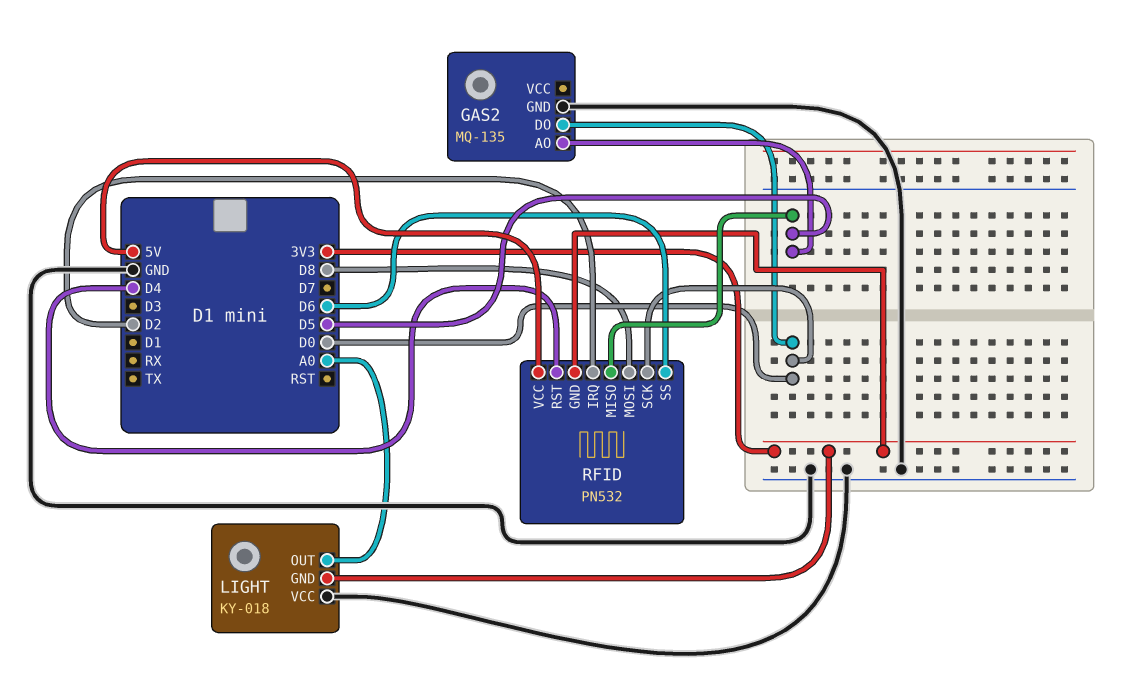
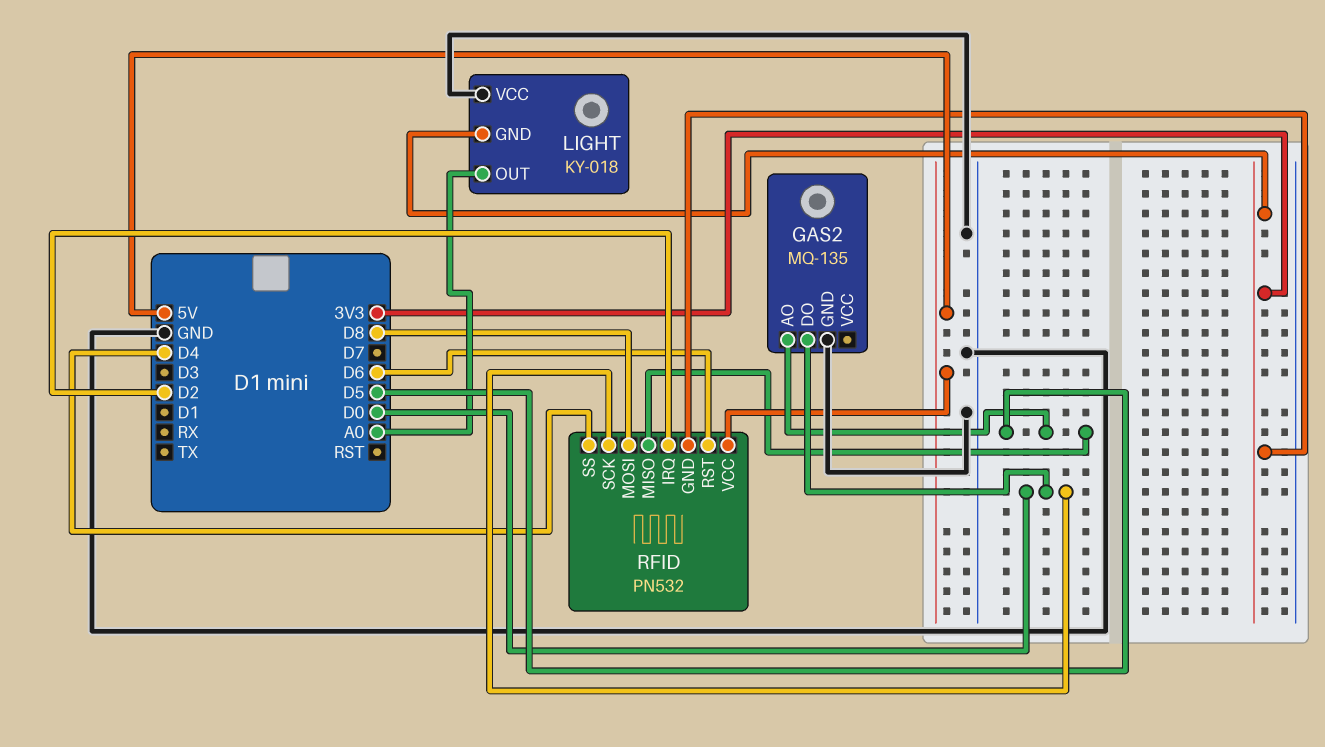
RFID pin RST: D4 -> D6
RFID pin SS: D6 -> D4

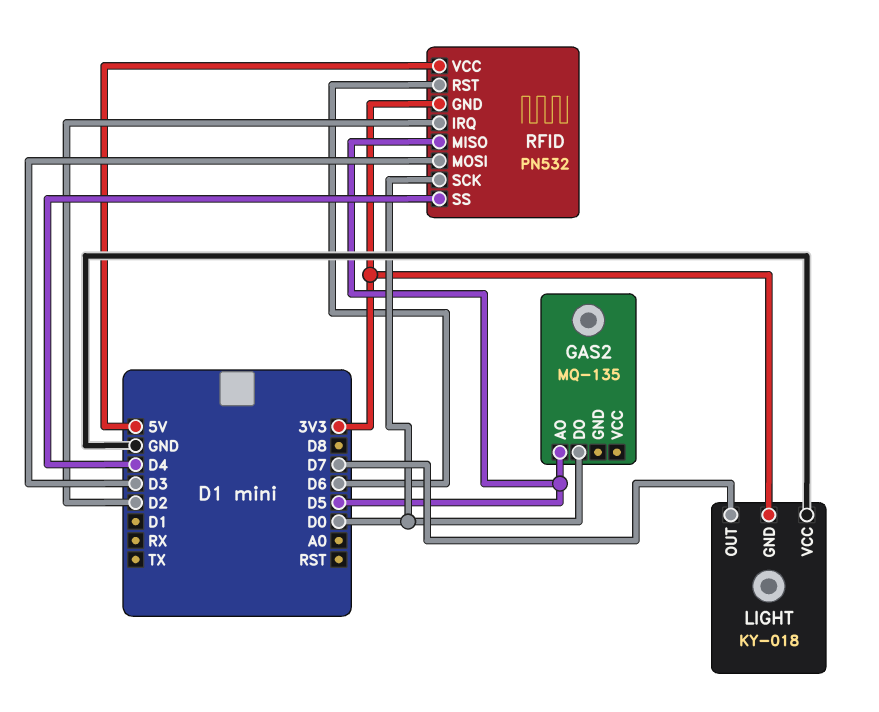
GAS2 pin GND: GND -> none
LIGHT pin OUT: A0 -> D7
RFID pin MOSI: D8 -> D3

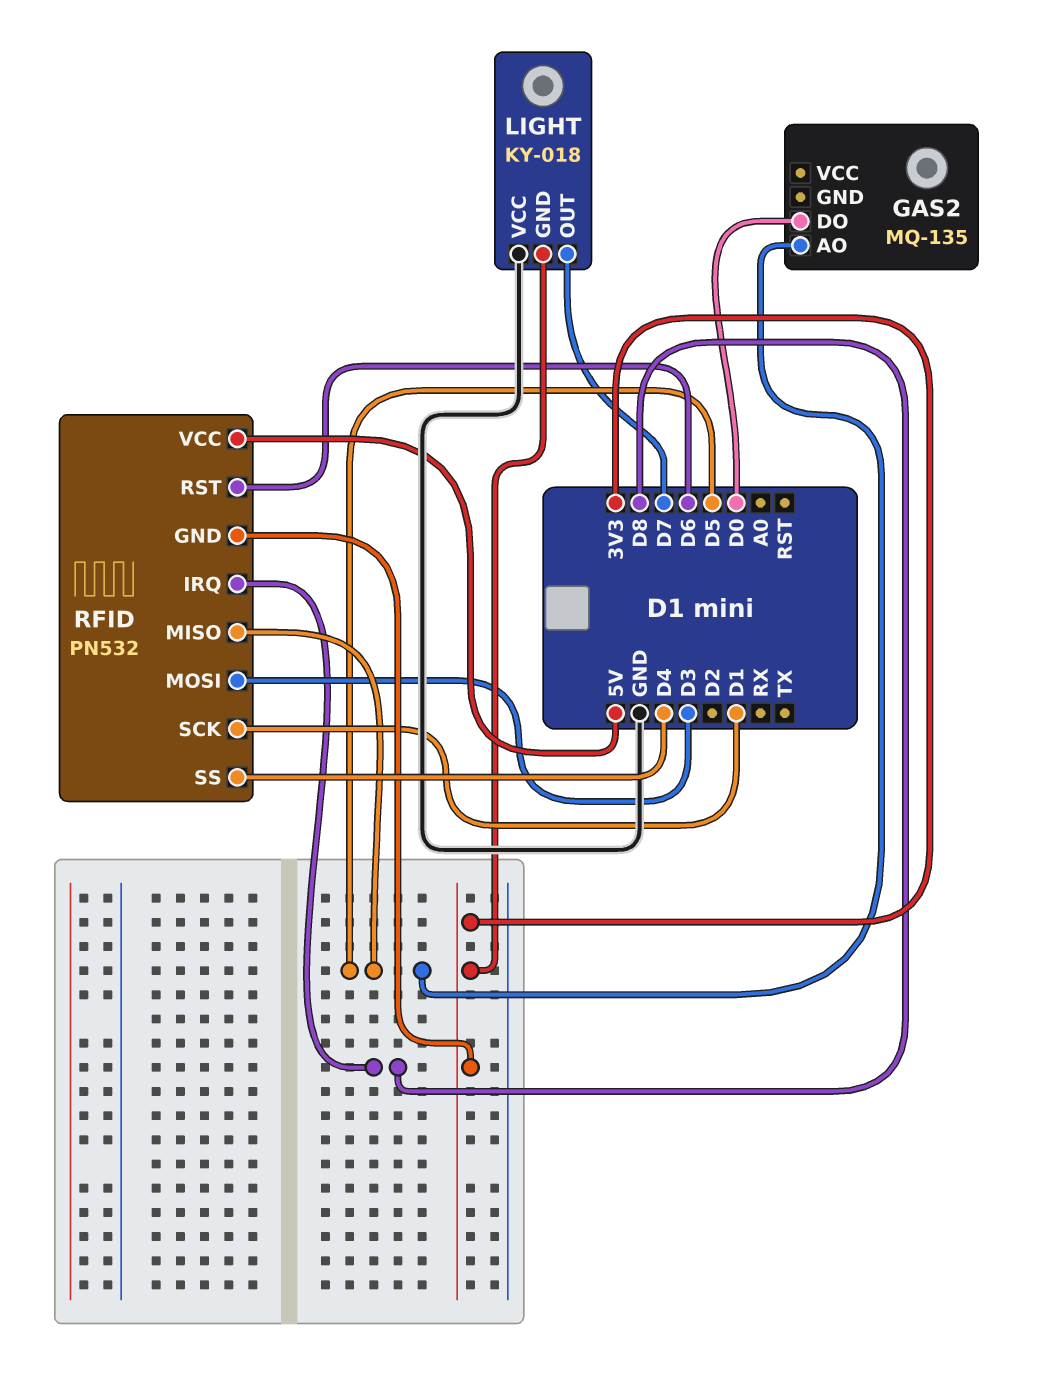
RFID pin IRQ: D2 -> D8
RFID pin SCK: D0 -> D1

